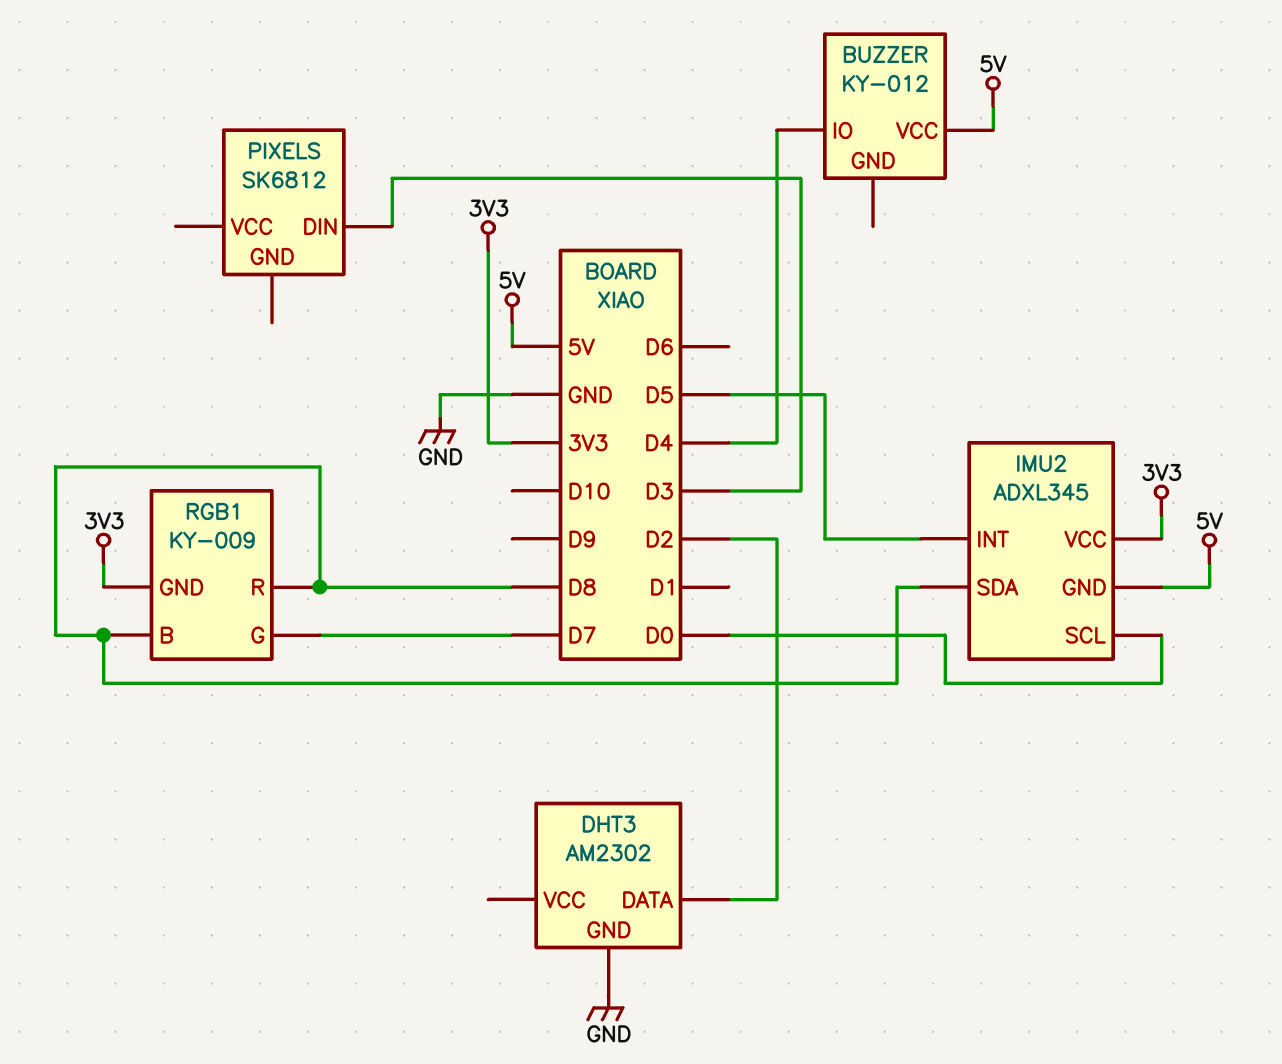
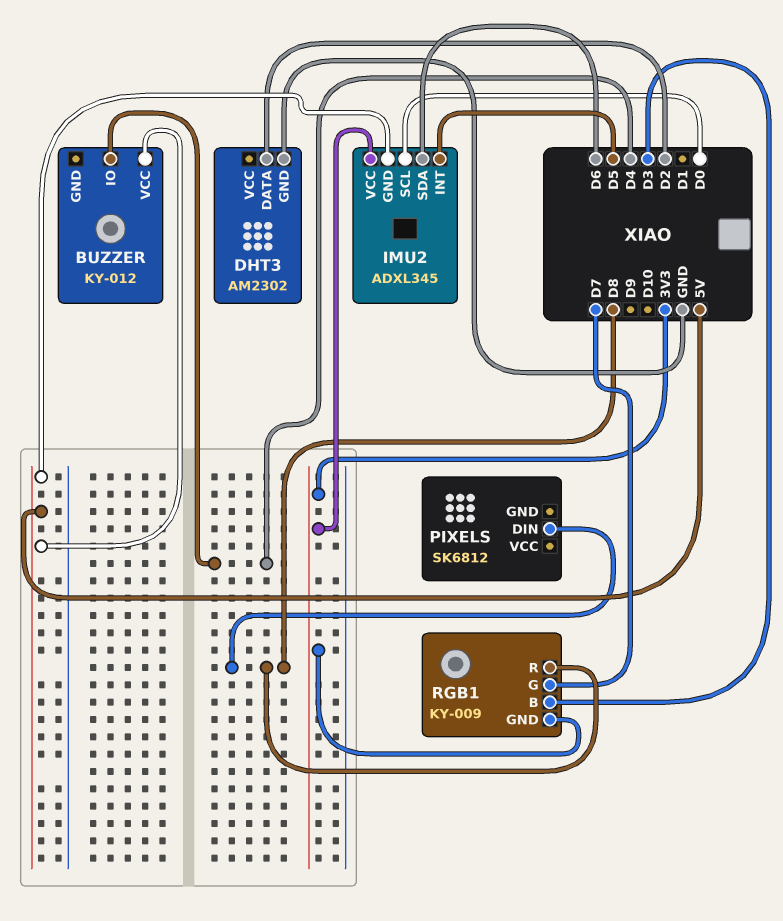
IMU2 pin SDA: D8 -> D6
PIXELS pin DIN: D3 -> D8
RGB1 pin B: D8 -> D3

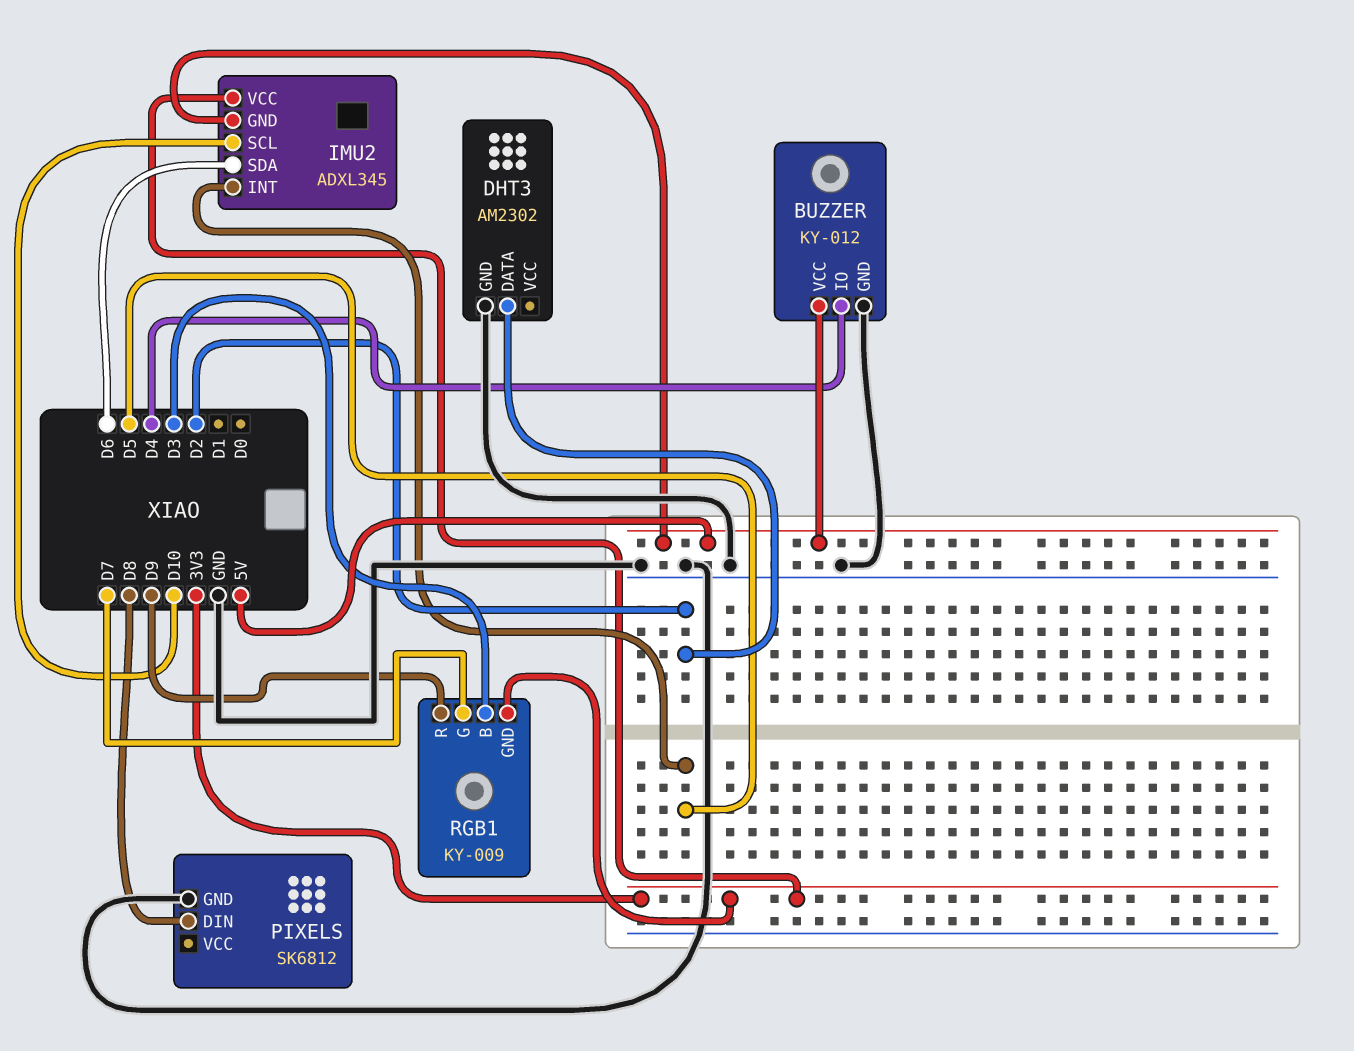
BUZZER pin GND: none -> GND
IMU2 pin SCL: D0 -> D10
PIXELS pin GND: none -> GND
RGB1 pin R: D8 -> D9

